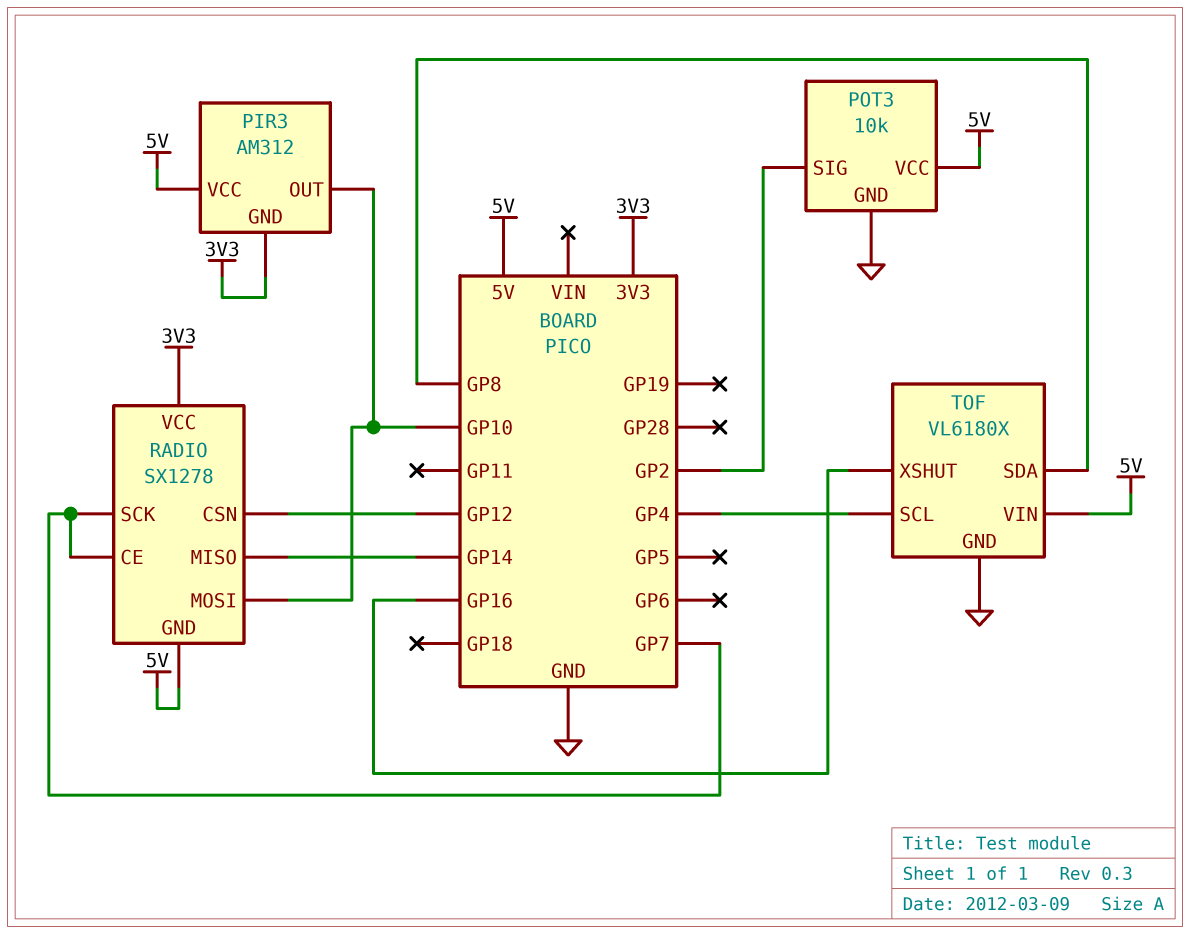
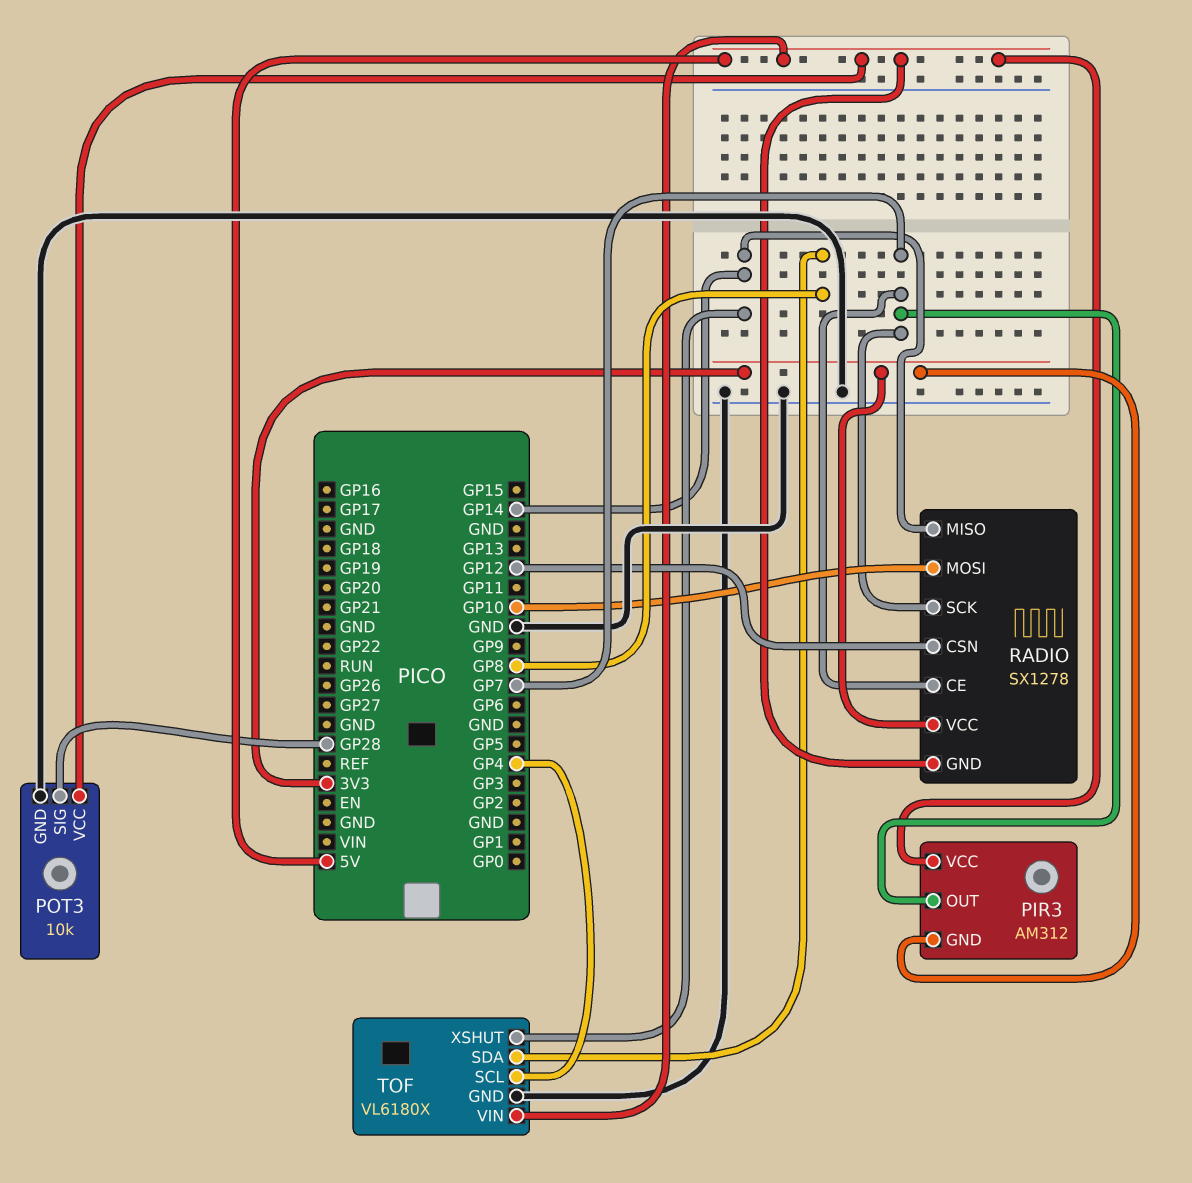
PIR3 pin OUT: GP10 -> GP7
POT3 pin SIG: GP2 -> GP28
TOF pin XSHUT: GP16 -> GP14

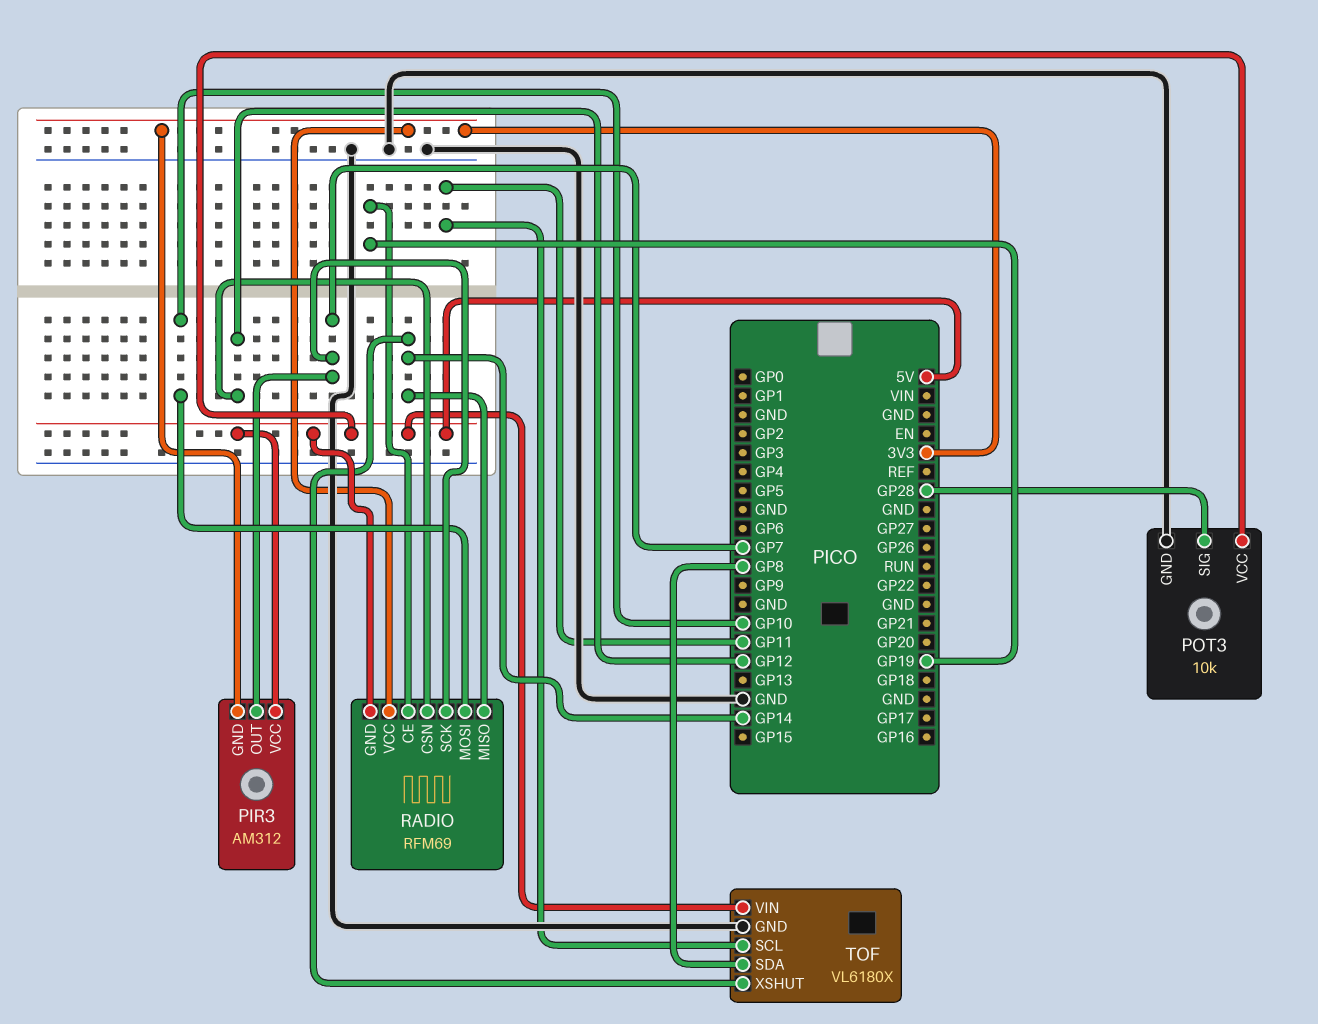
RADIO: SX1278 -> RFM69
RADIO pin CE: GP7 -> GP19
TOF pin SCL: GP4 -> GP11

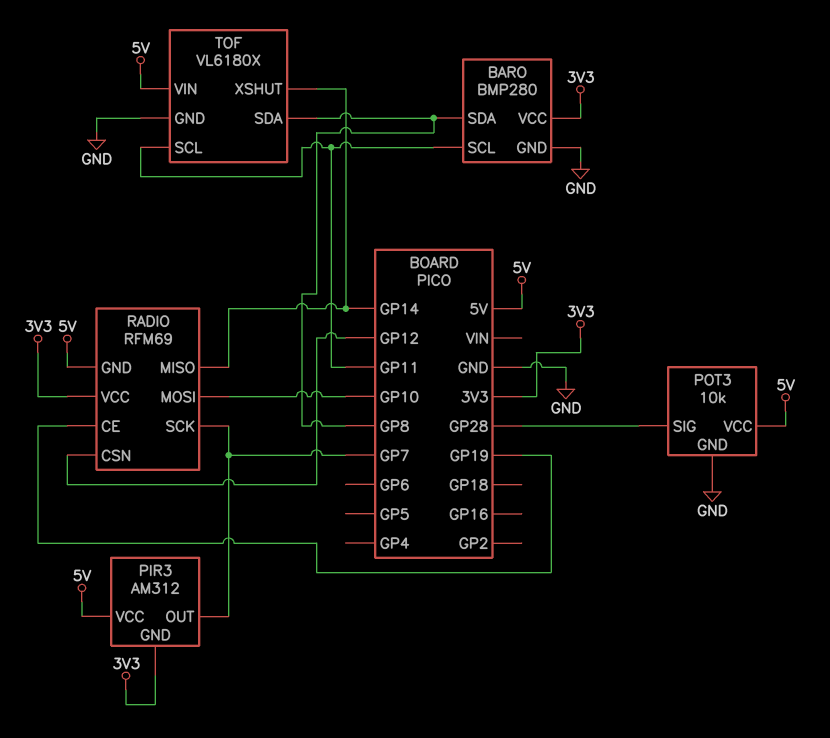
BARO: none -> BMP280
BARO pin GND: none -> GND
BARO pin SCL: none -> GP11
BARO pin SDA: none -> GP8
BARO pin VCC: none -> 3V3

